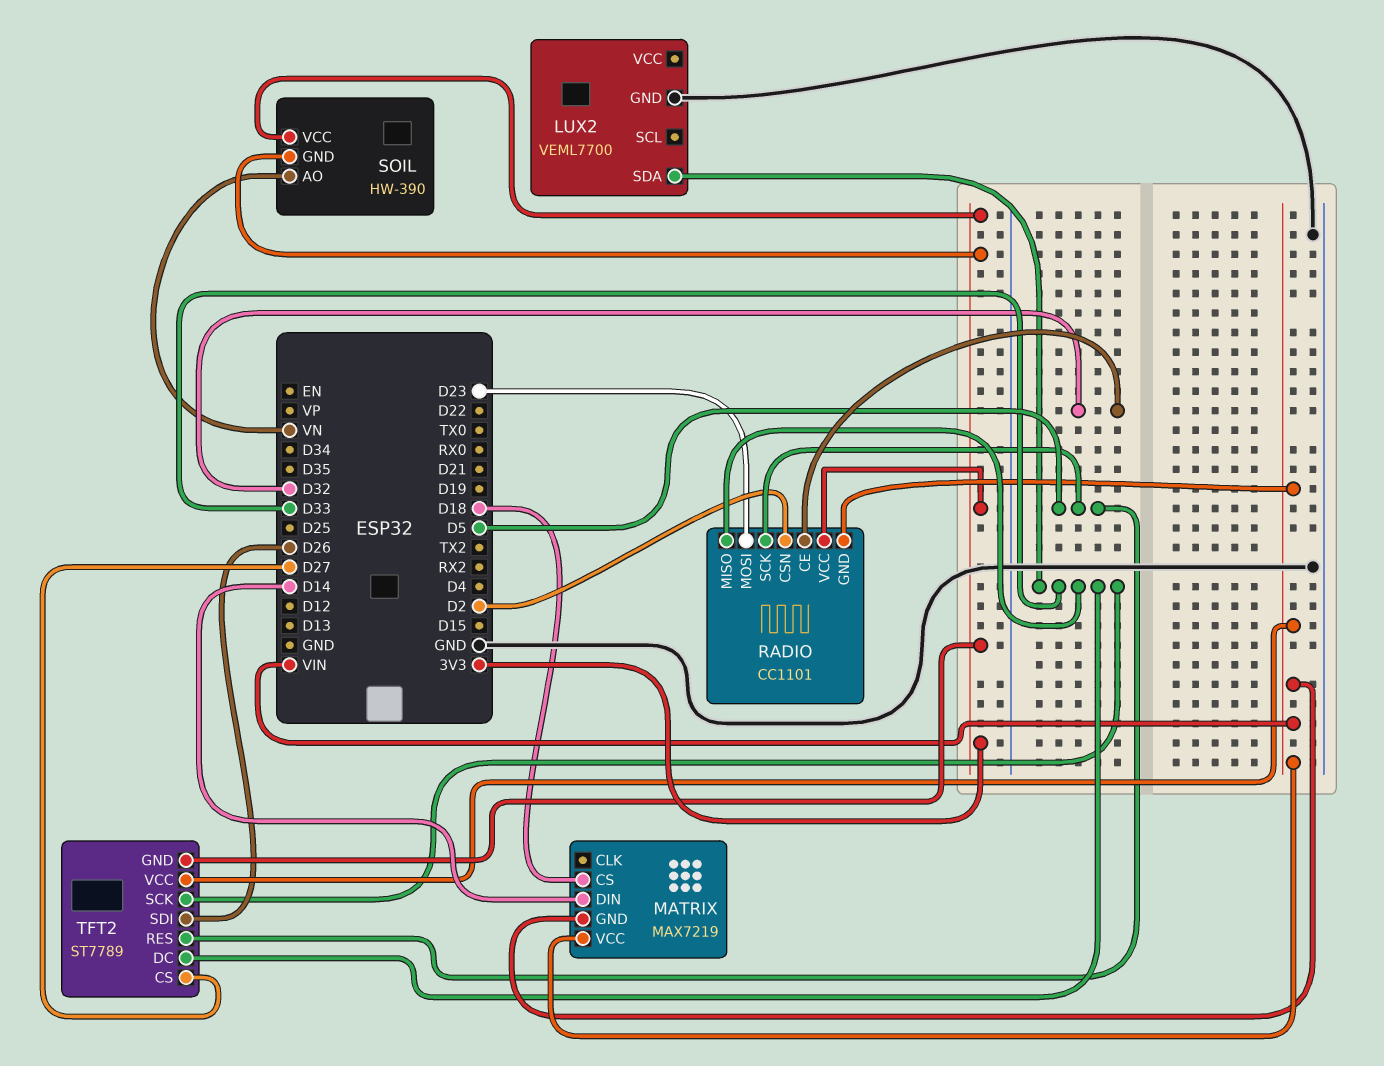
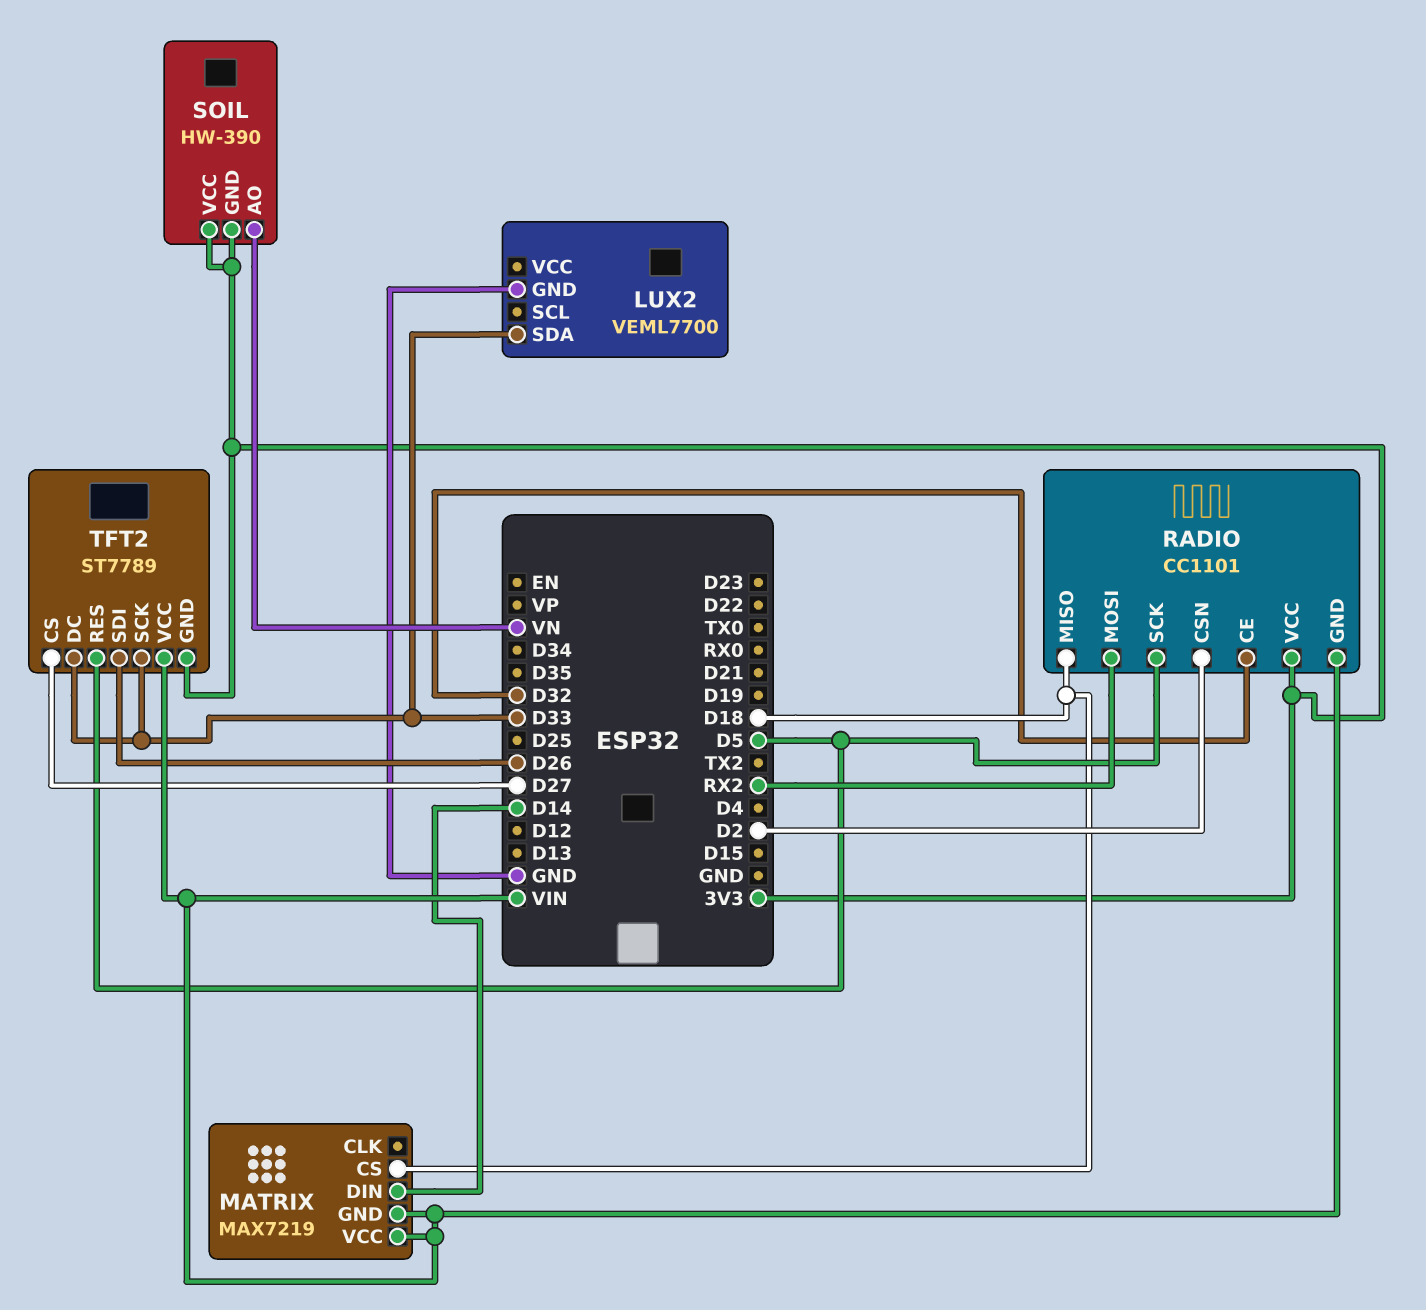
RADIO pin MISO: D33 -> D18
RADIO pin MOSI: D23 -> RX2

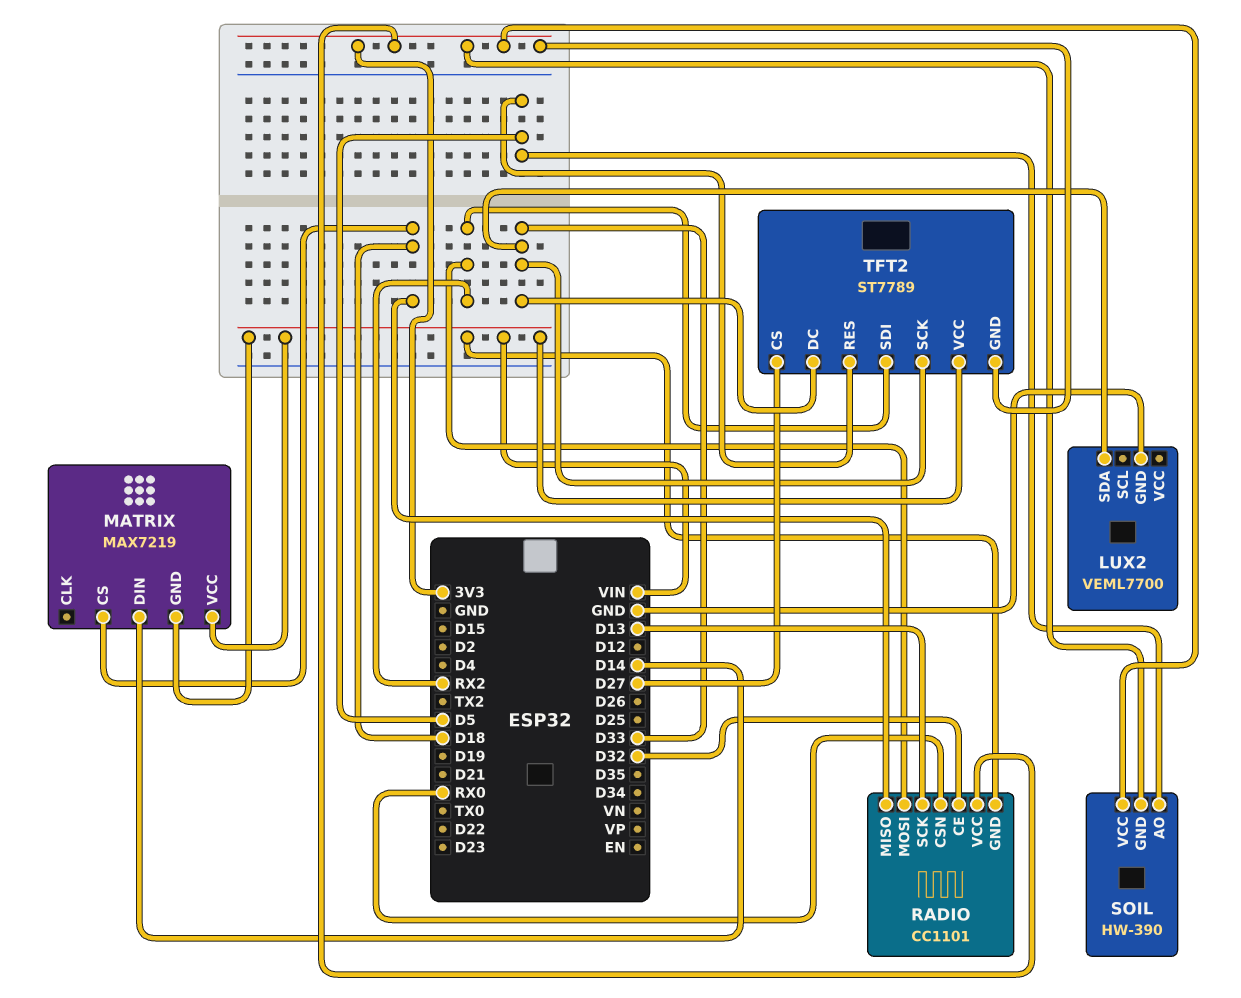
RADIO pin CSN: D2 -> RX0
RADIO pin SCK: D5 -> D13
SOIL pin AO: VN -> D5
TFT2 pin SDI: D26 -> RX2

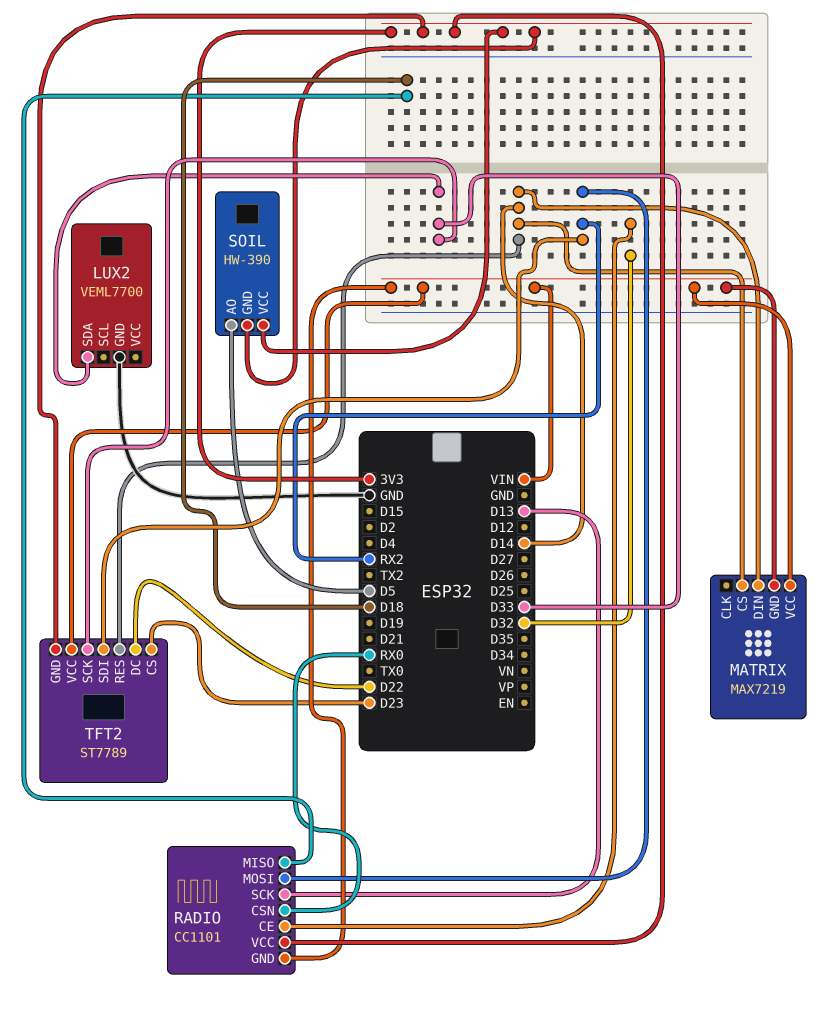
MATRIX pin CS: D18 -> D14
TFT2 pin CS: D27 -> D23
TFT2 pin DC: D33 -> D22
TFT2 pin RES: D5 -> D14

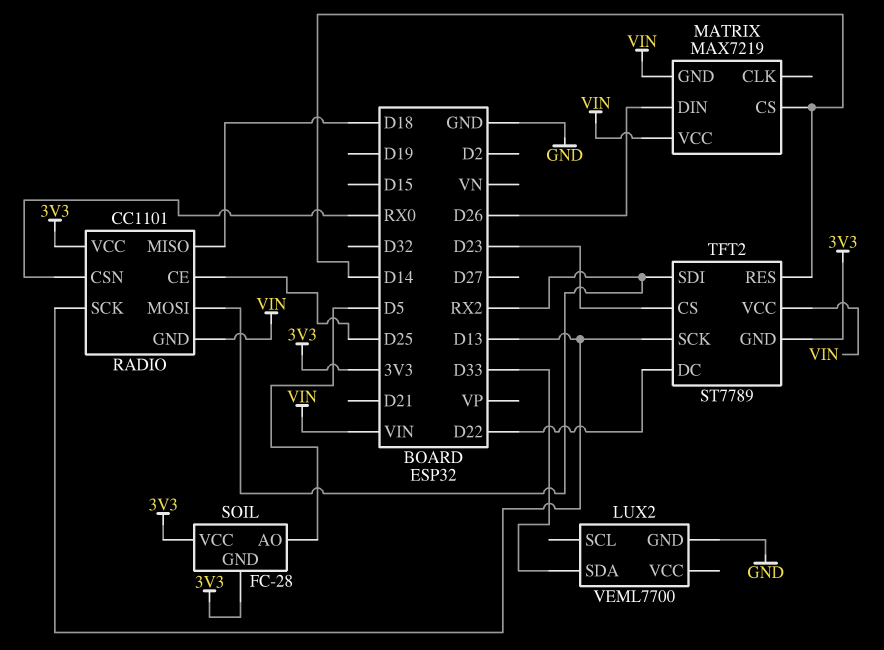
MATRIX pin DIN: D14 -> D26
RADIO pin CE: D32 -> D25
SOIL: HW-390 -> FC-28
TFT2 pin SCK: D33 -> D13

